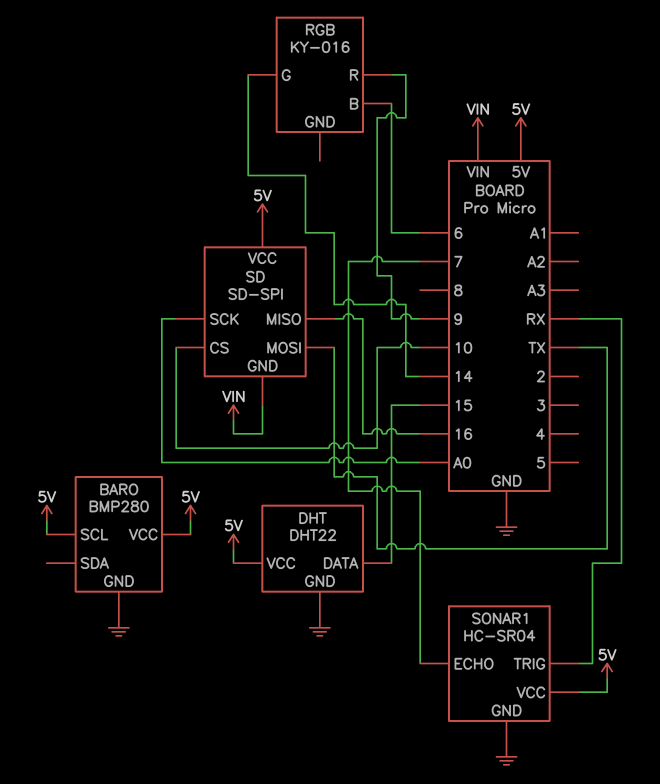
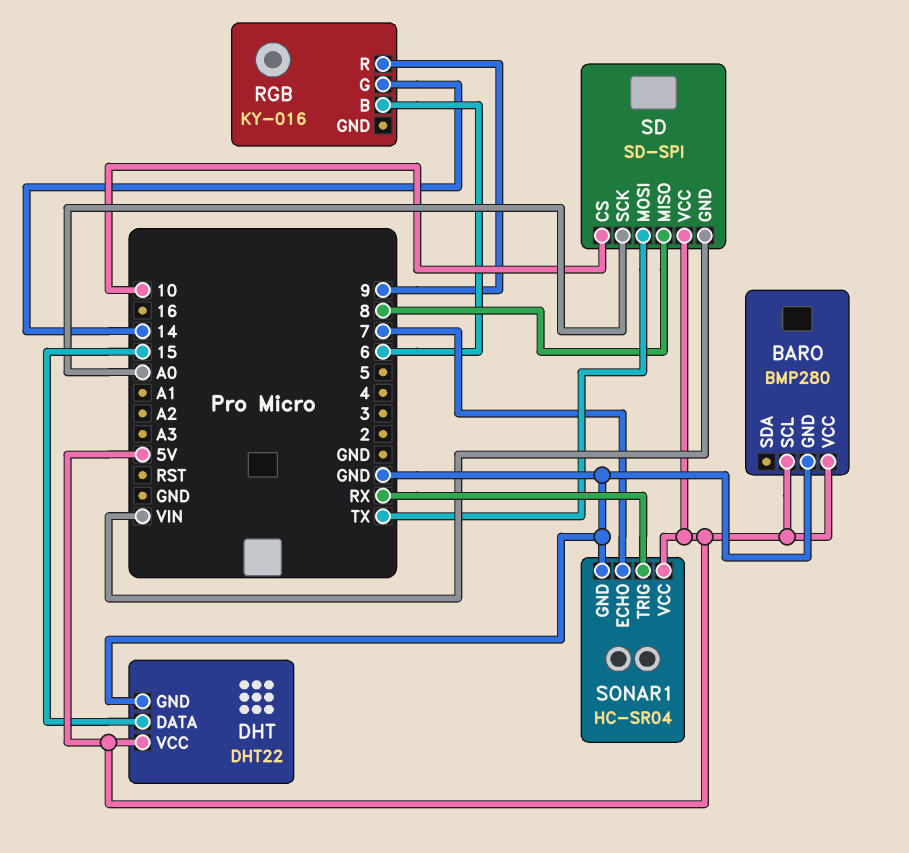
SD pin MISO: 16 -> 8

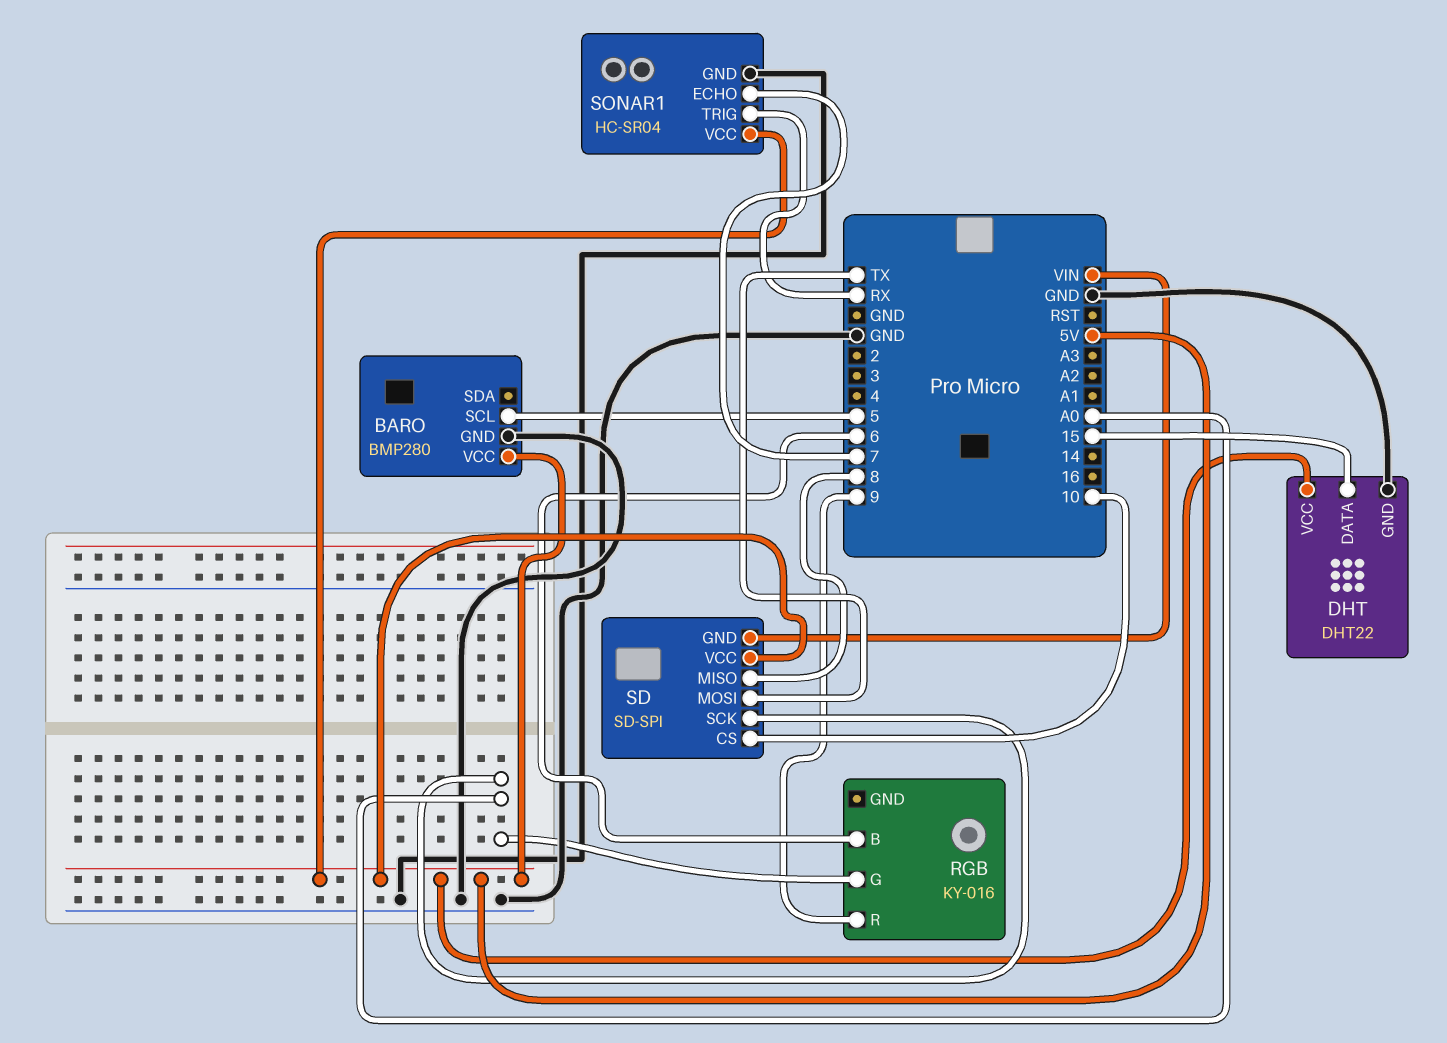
BARO pin SCL: 5V -> 5
RGB pin G: 14 -> A0

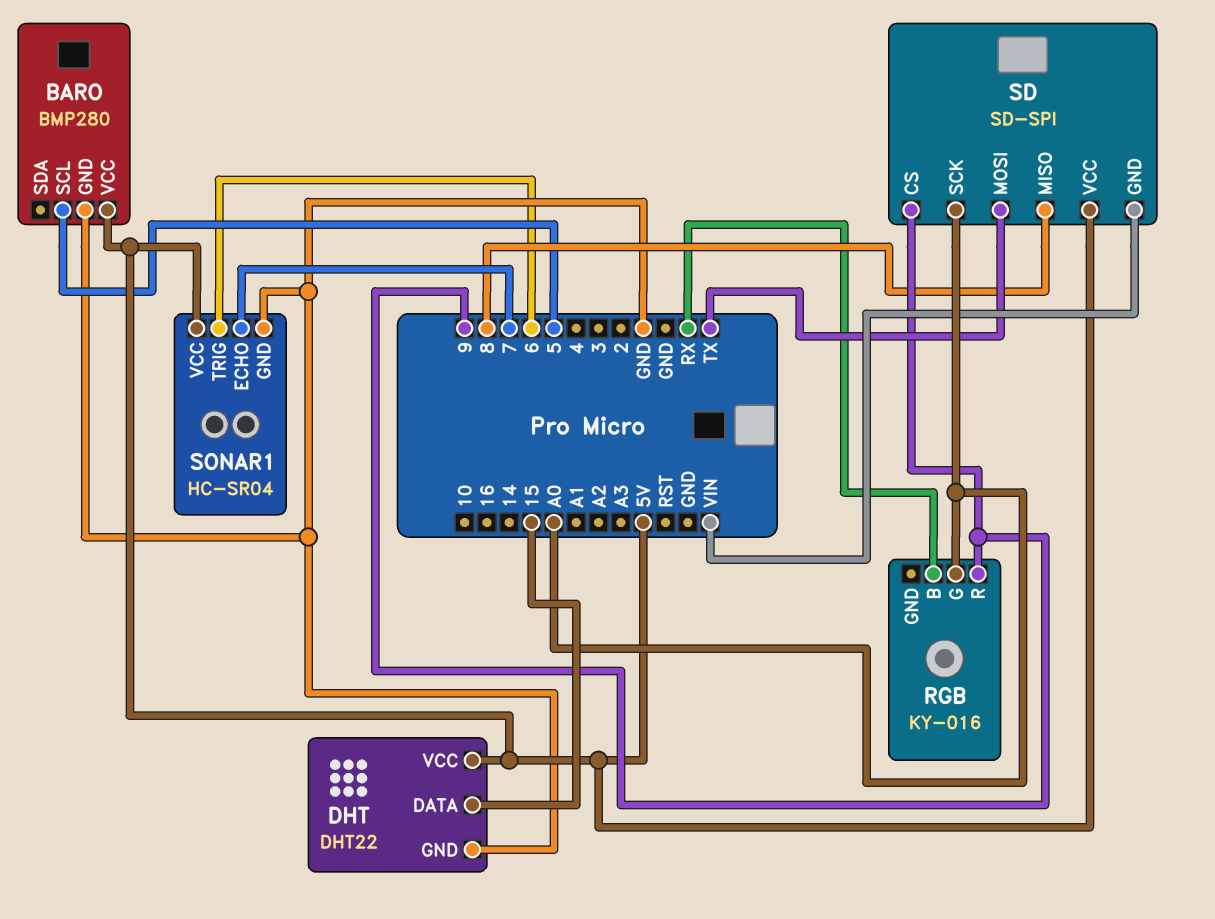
RGB pin B: 6 -> RX
SD pin CS: 10 -> 9
SONAR1 pin TRIG: RX -> 6

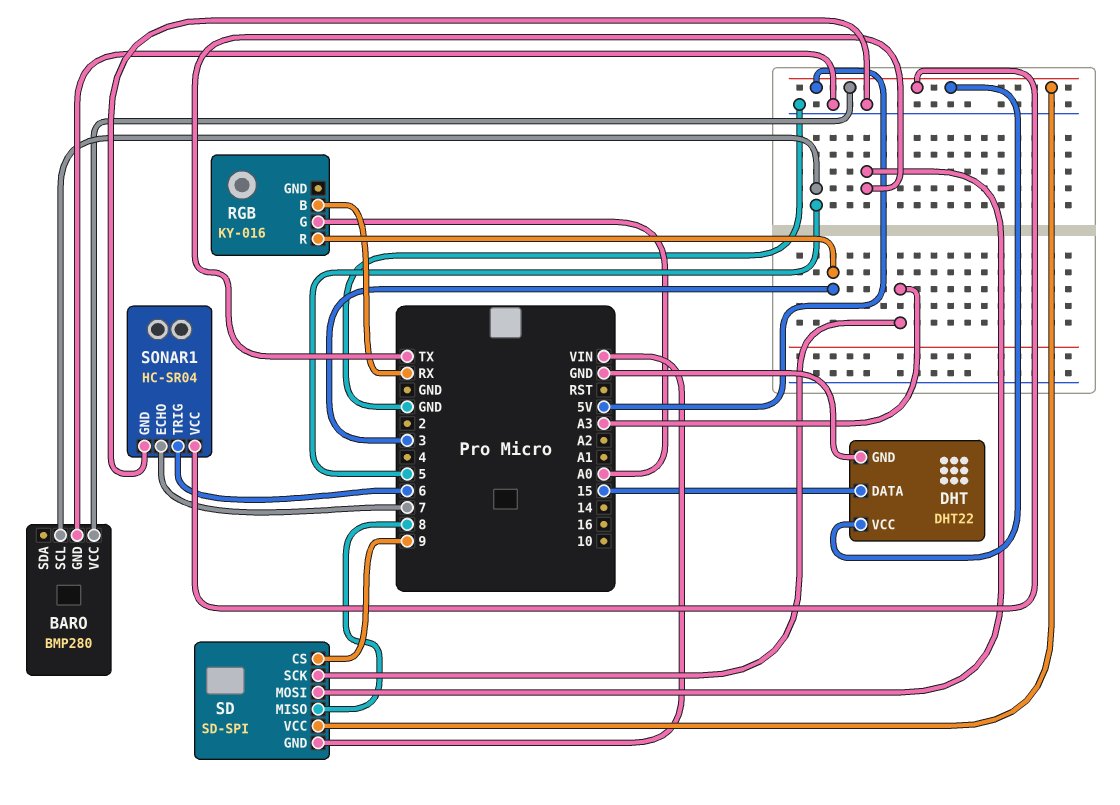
RGB pin R: 9 -> 3
SD pin SCK: A0 -> A3

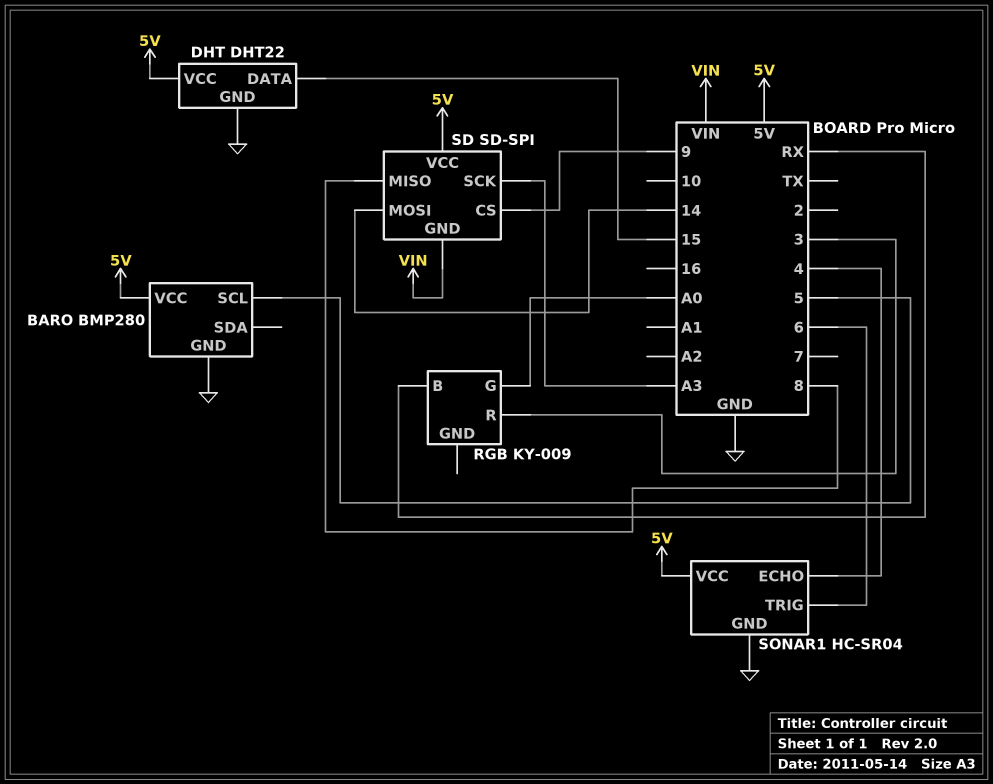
RGB: KY-016 -> KY-009
SD pin MOSI: TX -> 14
SONAR1 pin ECHO: 7 -> 4

